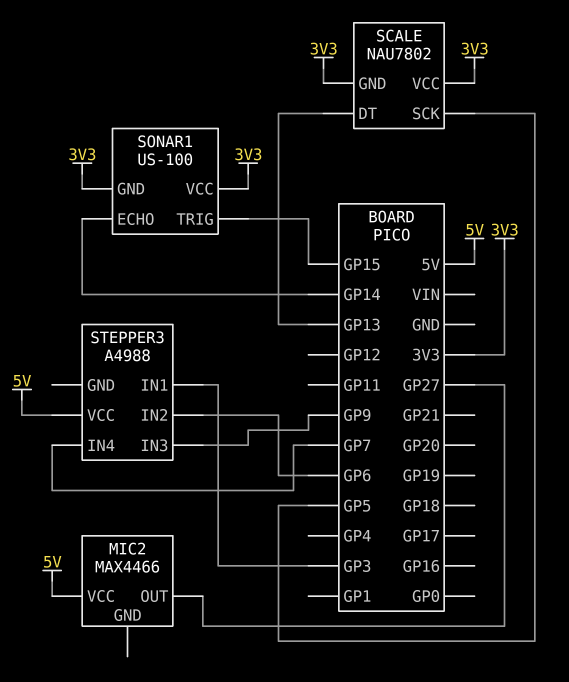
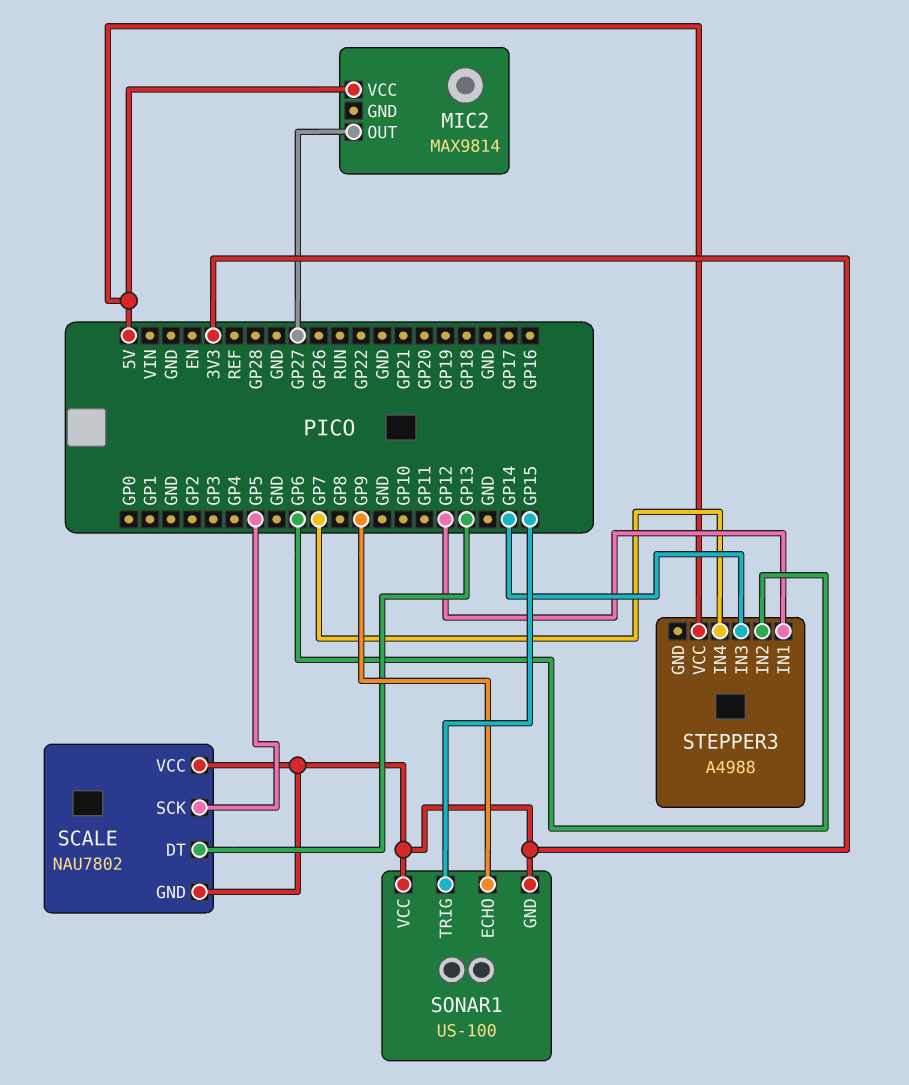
MIC2: MAX4466 -> MAX9814
SONAR1 pin ECHO: GP14 -> GP9
STEPPER3 pin IN1: GP3 -> GP12
STEPPER3 pin IN3: GP9 -> GP14

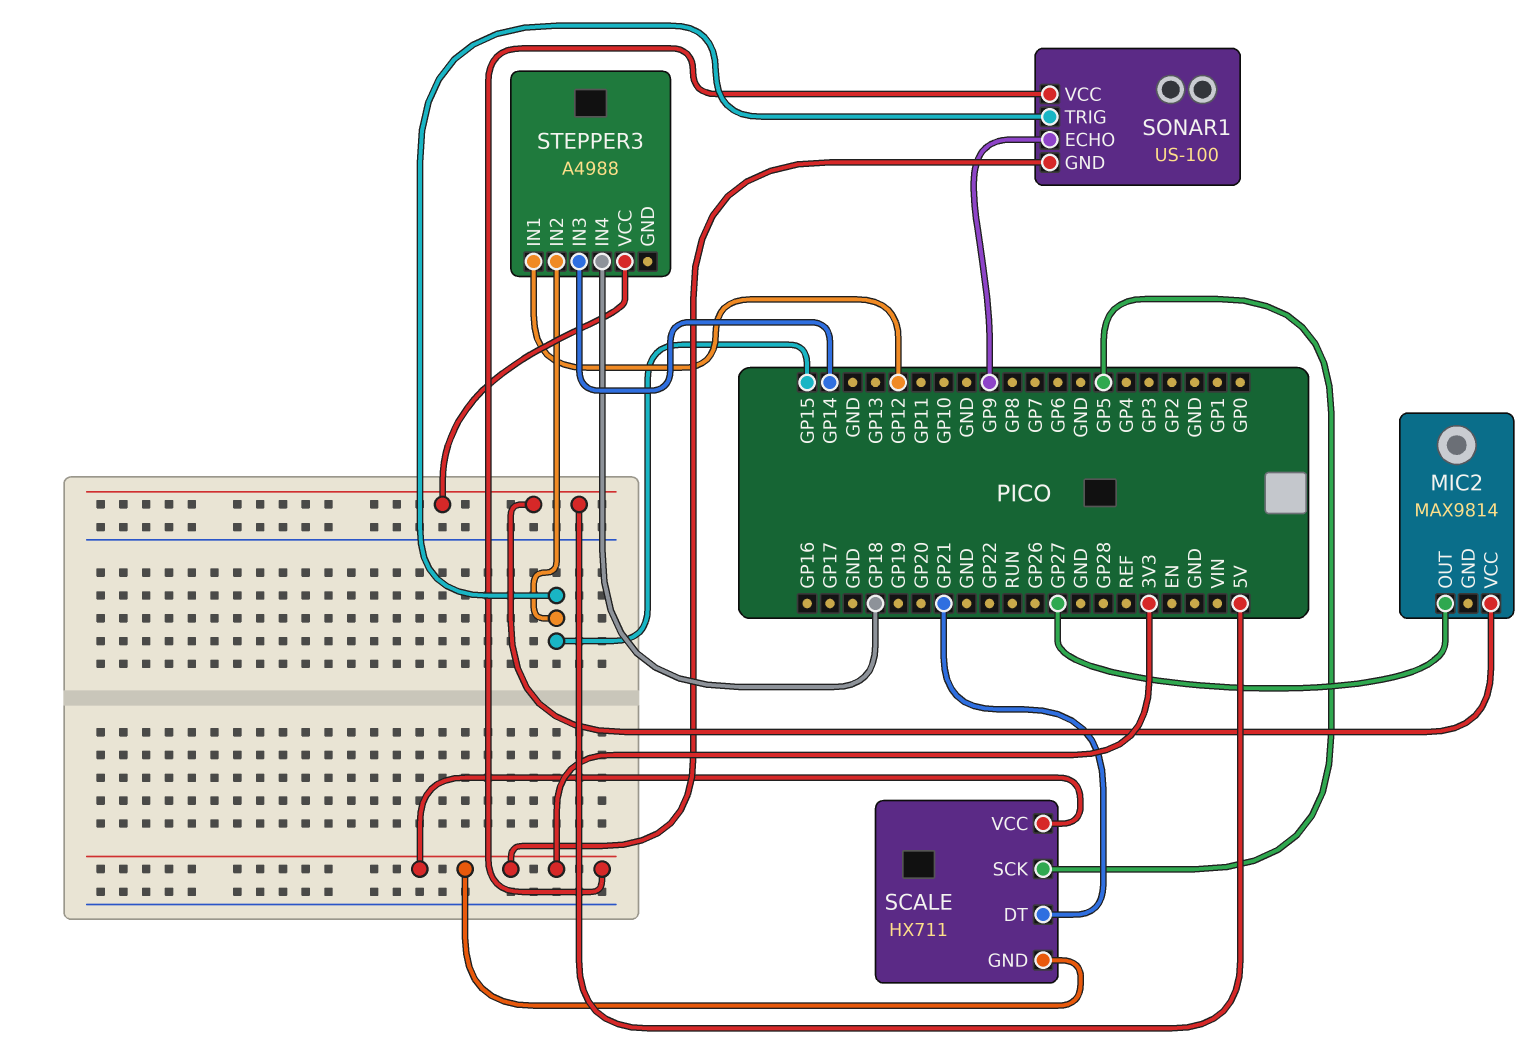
SCALE: NAU7802 -> HX711
SCALE pin DT: GP13 -> GP21
STEPPER3 pin IN2: GP6 -> GP15
STEPPER3 pin IN4: GP7 -> GP18

